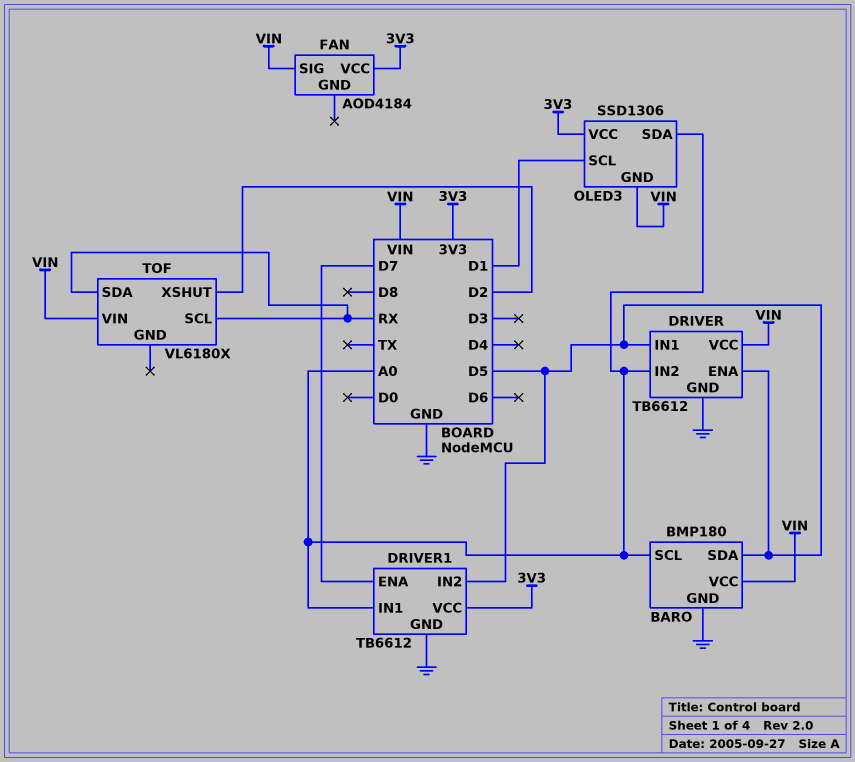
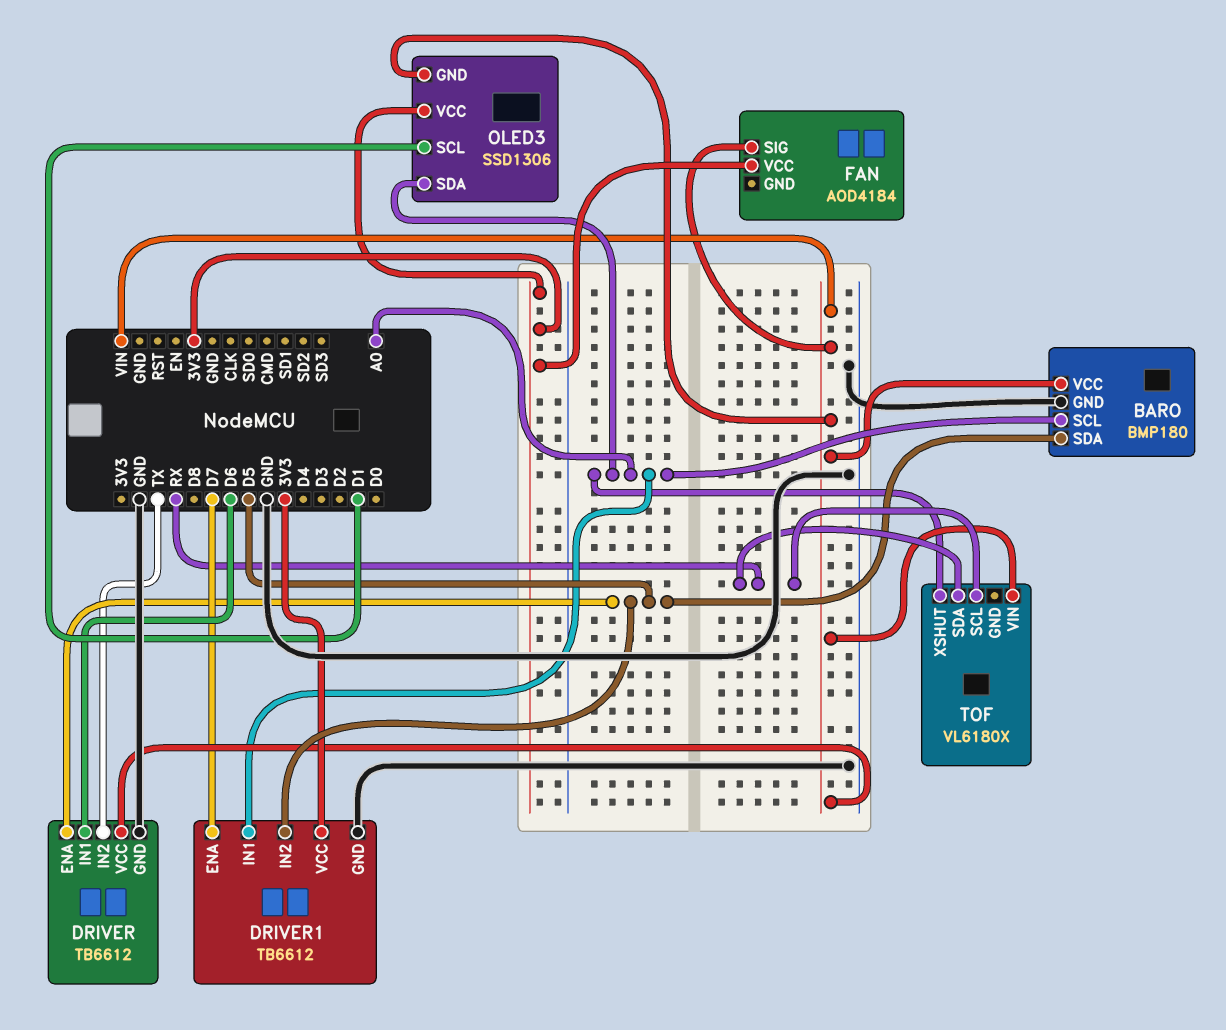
DRIVER pin IN1: D5 -> D6
DRIVER pin IN2: A0 -> TX
TOF pin XSHUT: D2 -> A0

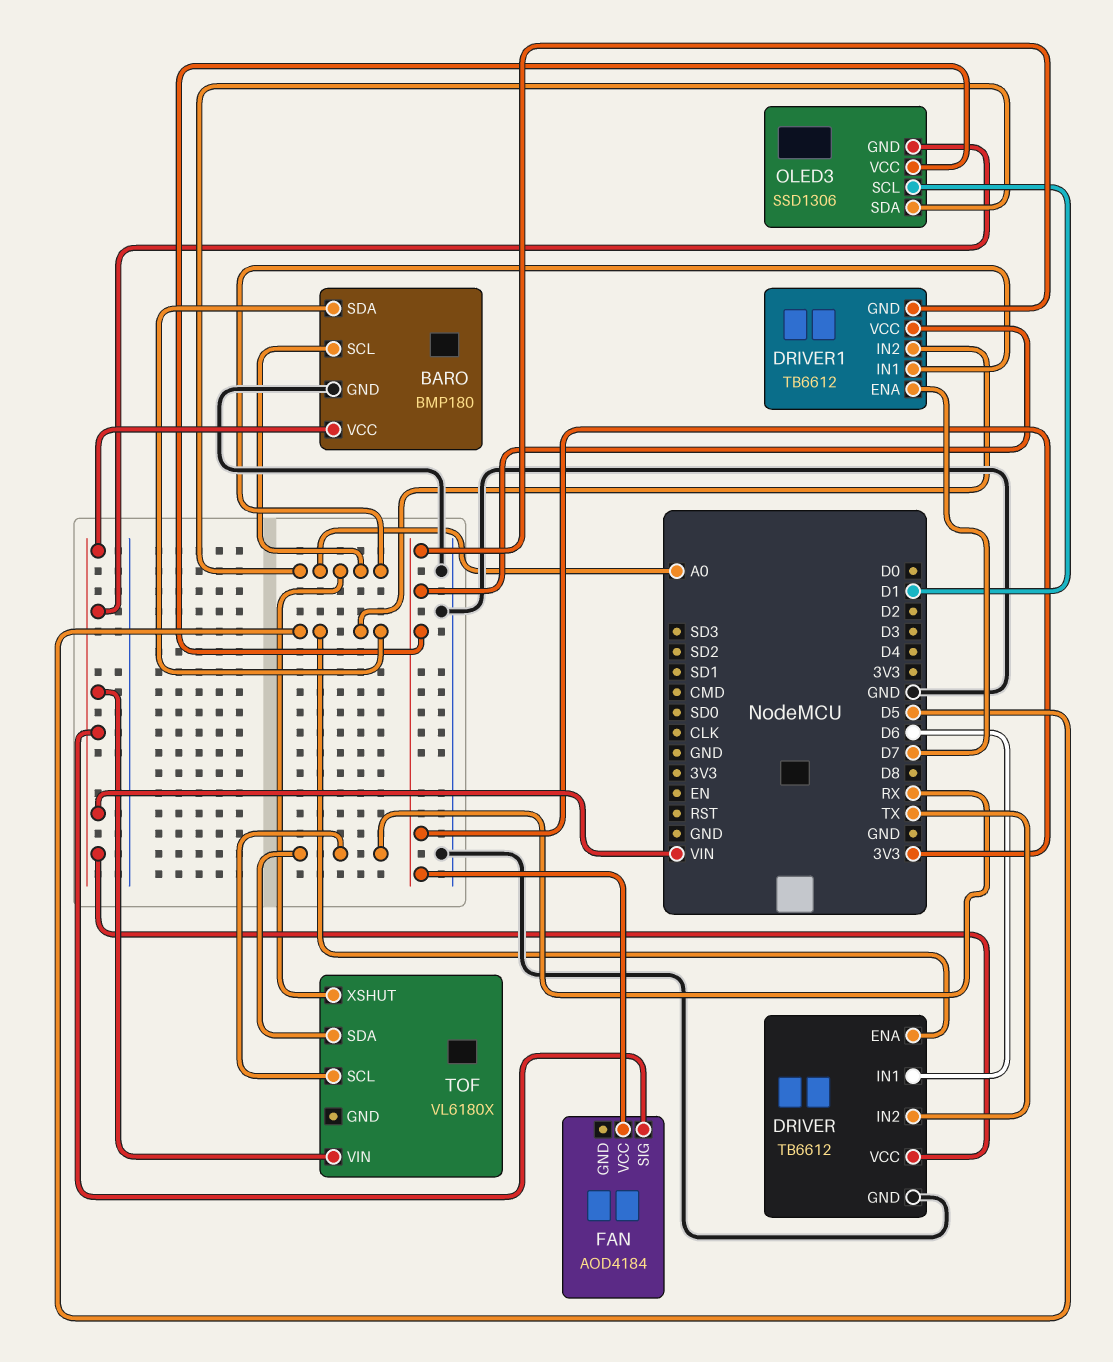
DRIVER1 pin GND: GND -> 3V3

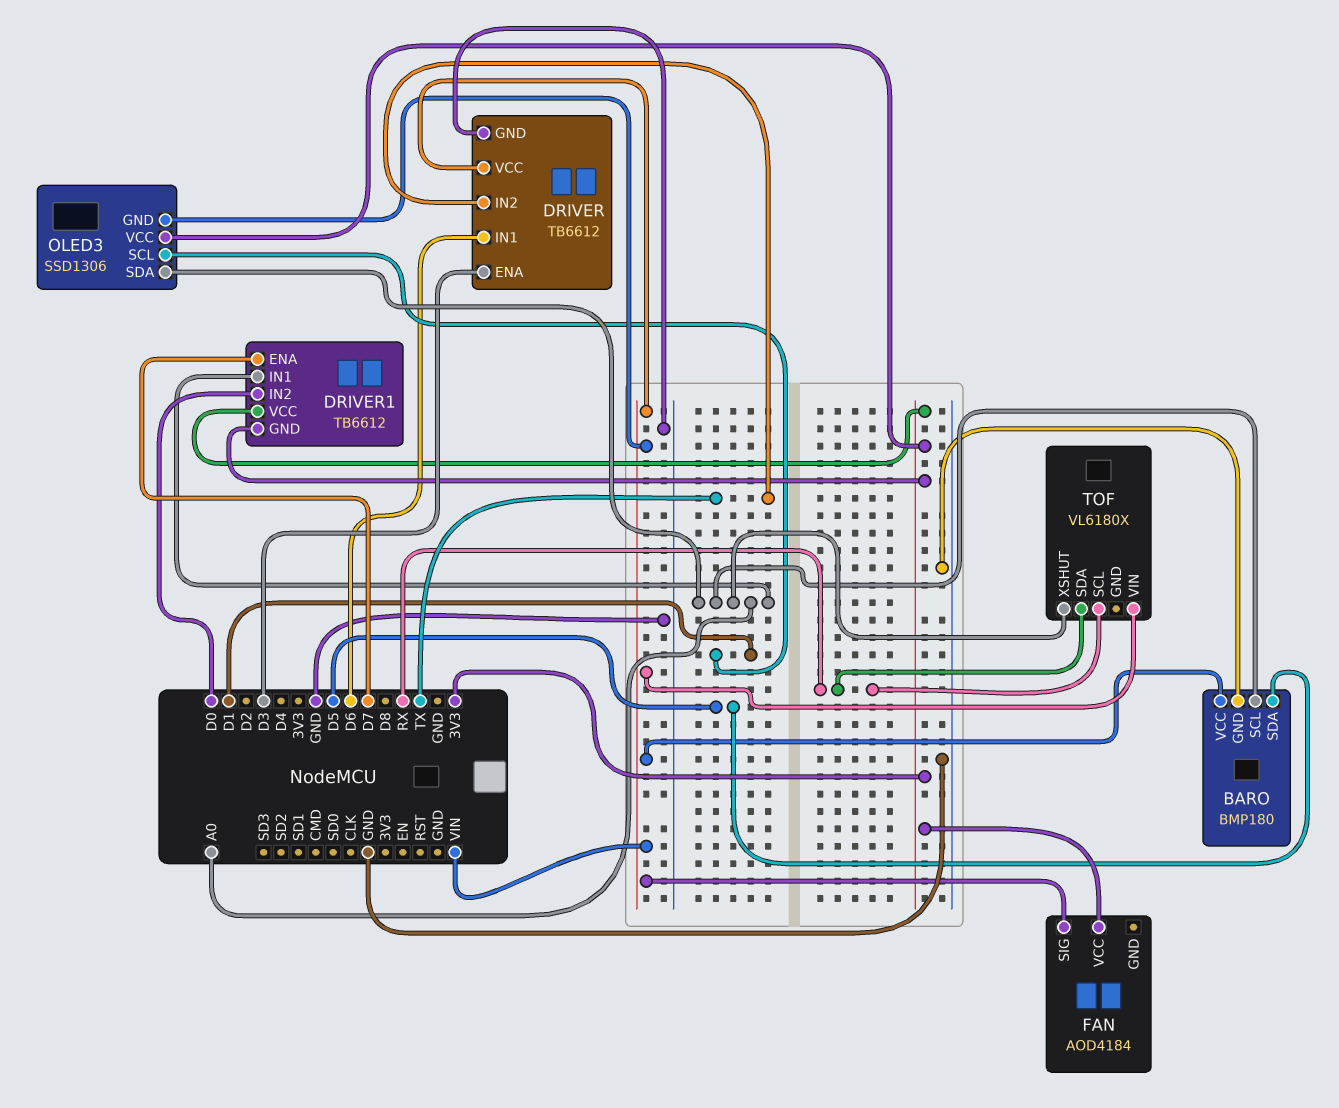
DRIVER pin ENA: D5 -> D3
DRIVER1 pin IN2: D5 -> D0

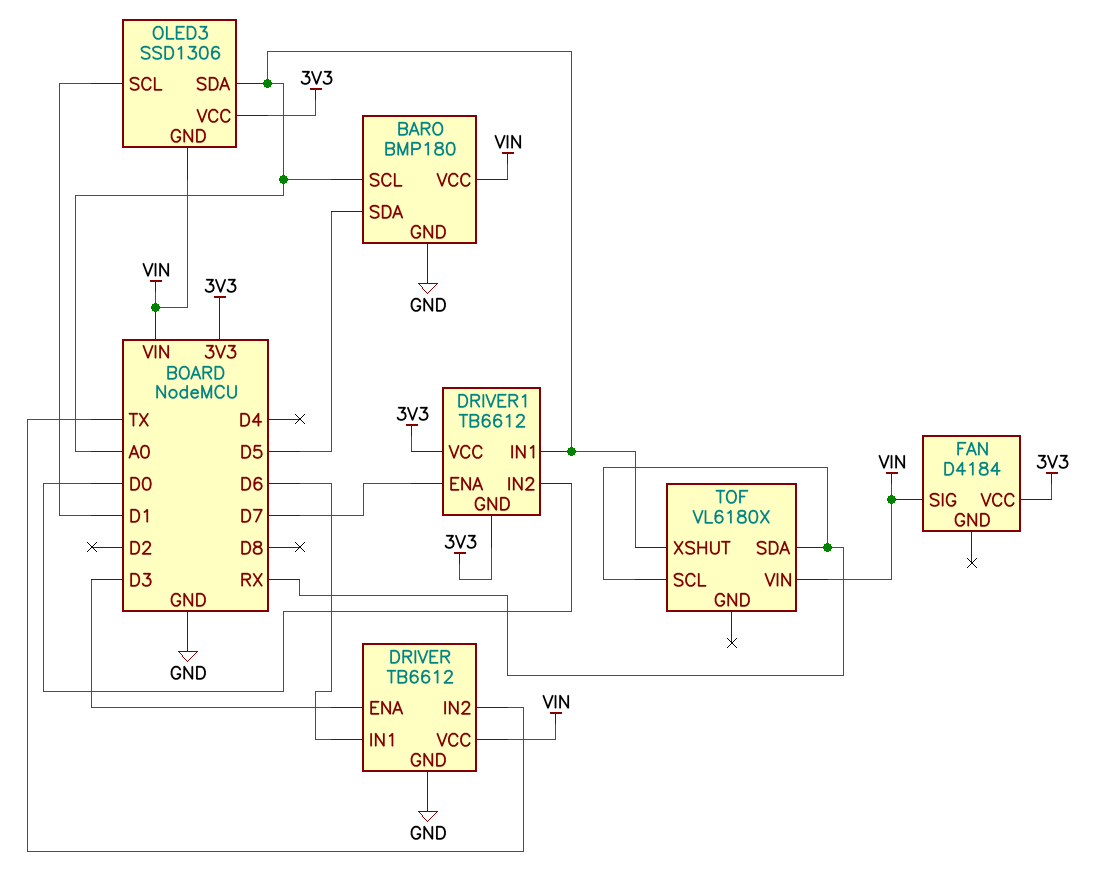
FAN: AOD4184 -> D4184

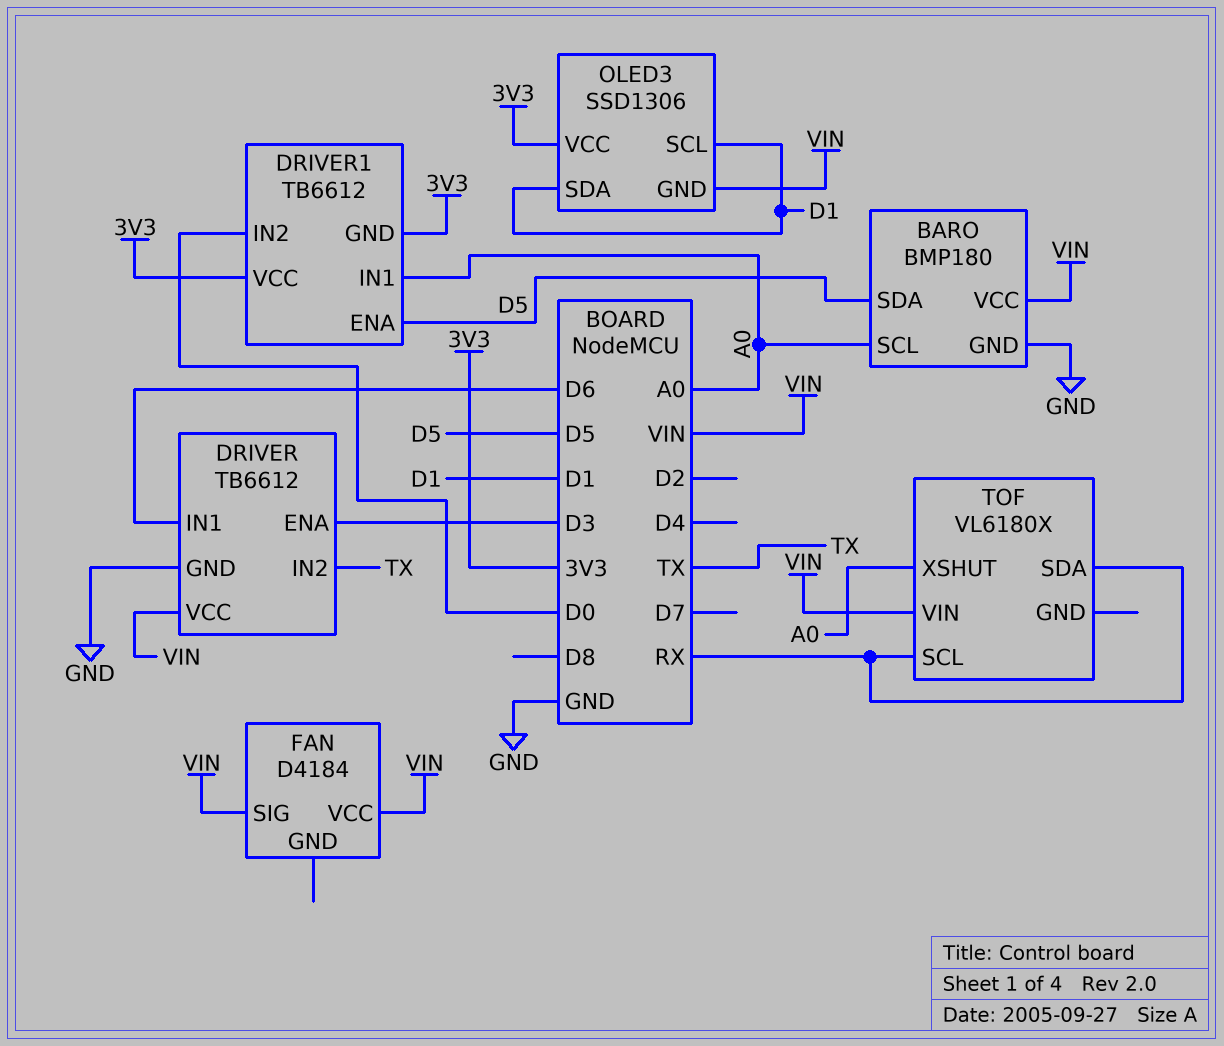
DRIVER1 pin ENA: D7 -> D5
FAN pin VCC: 3V3 -> VIN
OLED3 pin SDA: A0 -> D1

